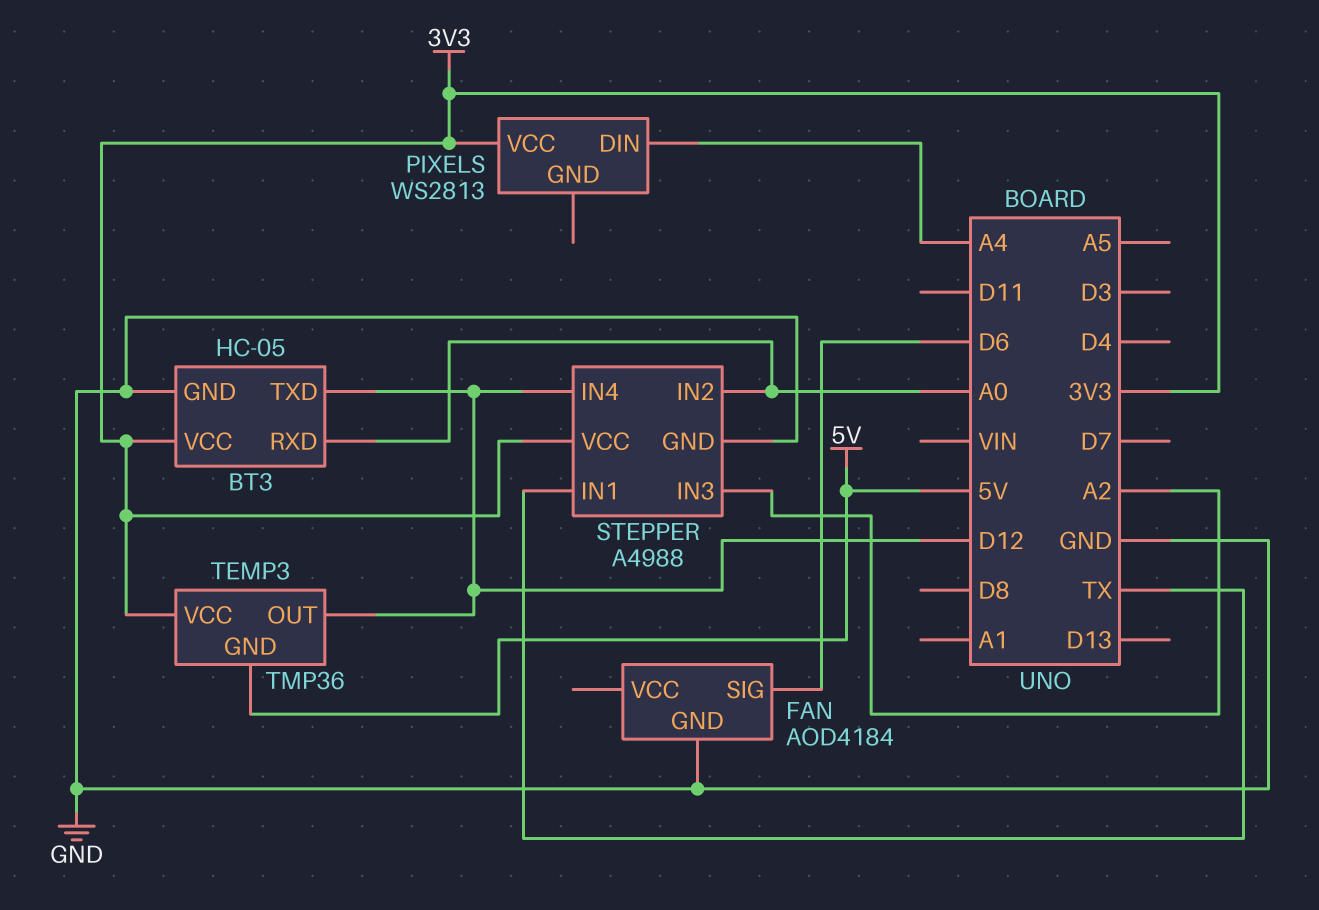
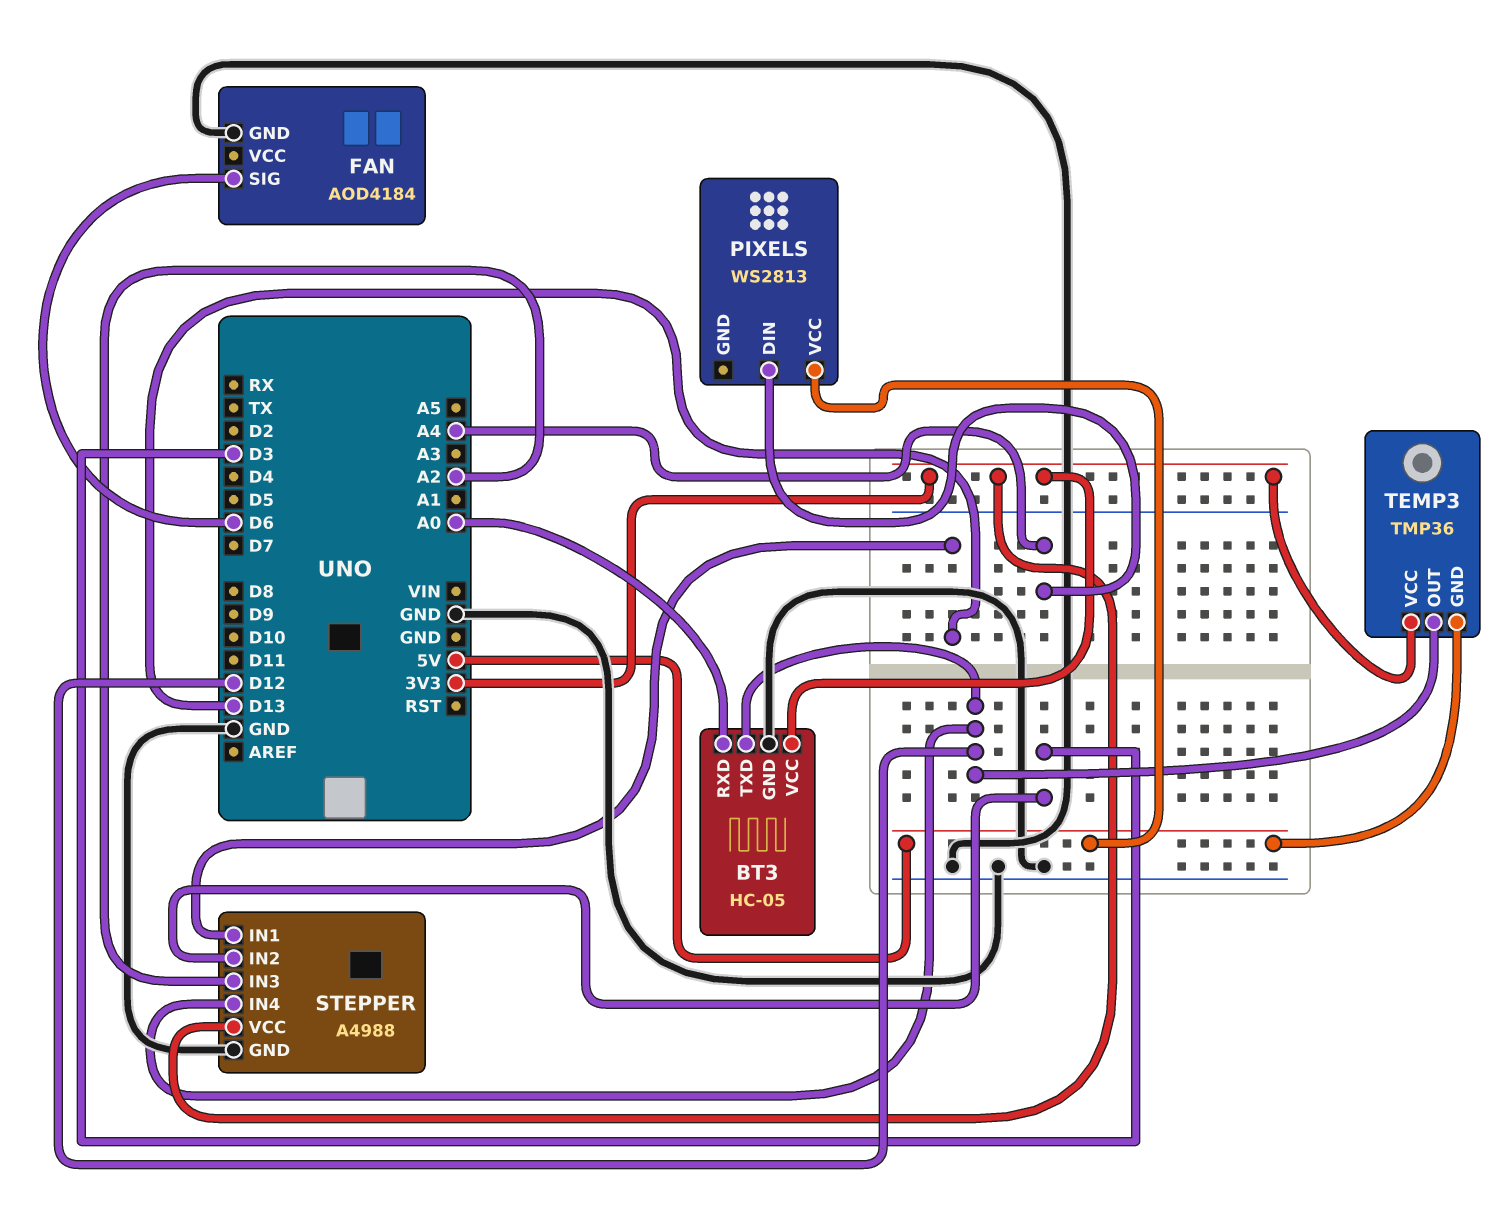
PIXELS pin VCC: 3V3 -> 5V
STEPPER pin IN1: TX -> D13
STEPPER pin IN2: A0 -> D3

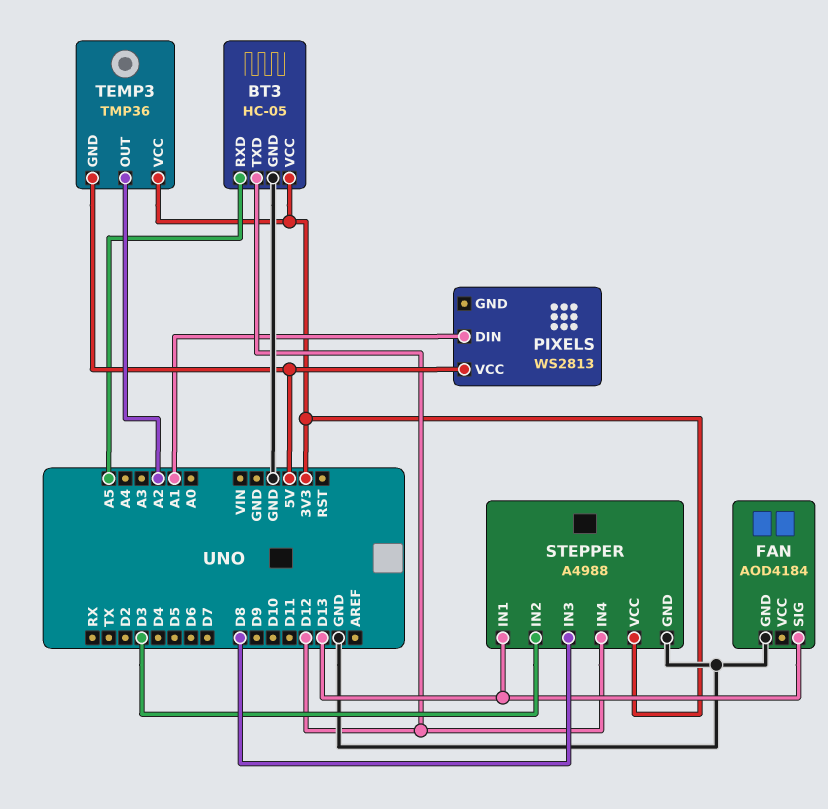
BT3 pin RXD: A0 -> A5
FAN pin SIG: D6 -> D13
PIXELS pin DIN: A4 -> A1
STEPPER pin IN3: A2 -> D8
TEMP3 pin OUT: D12 -> A2

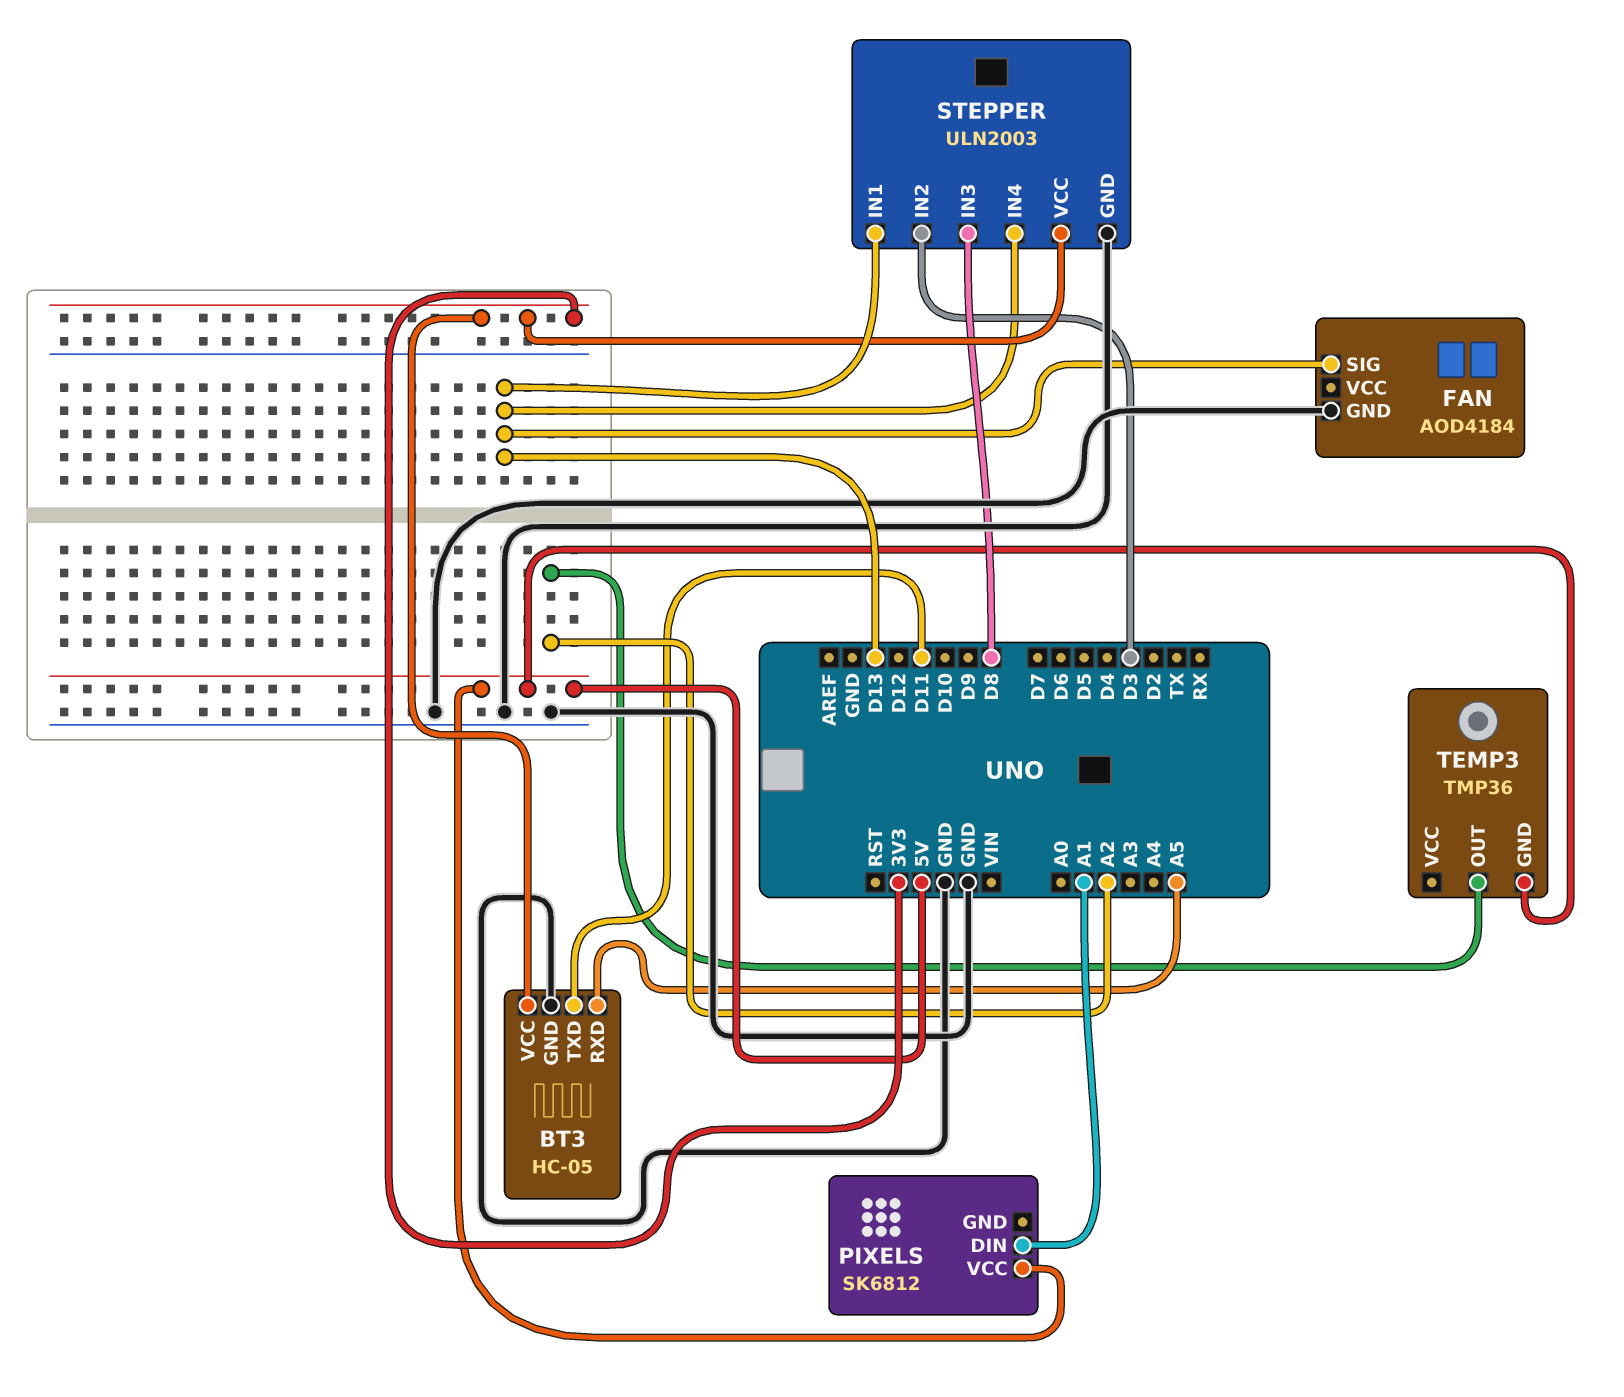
BT3 pin TXD: D12 -> D11
PIXELS: WS2813 -> SK6812
STEPPER: A4988 -> ULN2003
STEPPER pin IN4: D12 -> D13
TEMP3 pin VCC: 3V3 -> none

